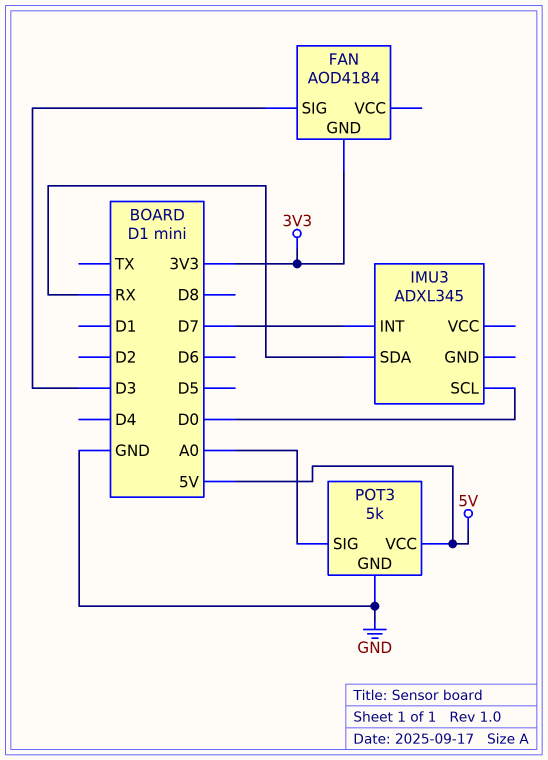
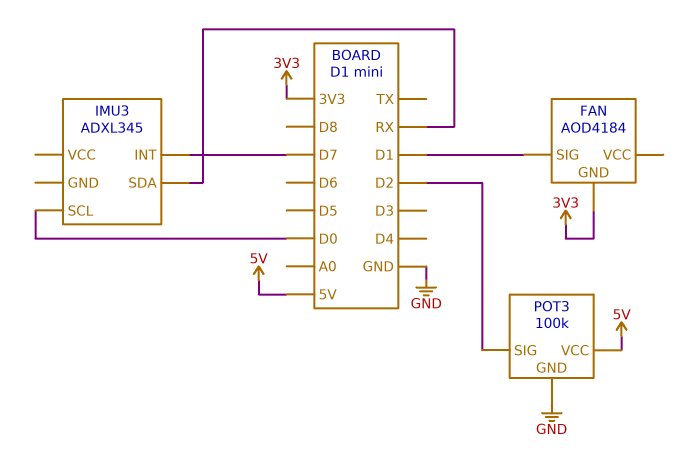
FAN pin SIG: D3 -> D1
POT3: 5k -> 100k
POT3 pin SIG: A0 -> D2

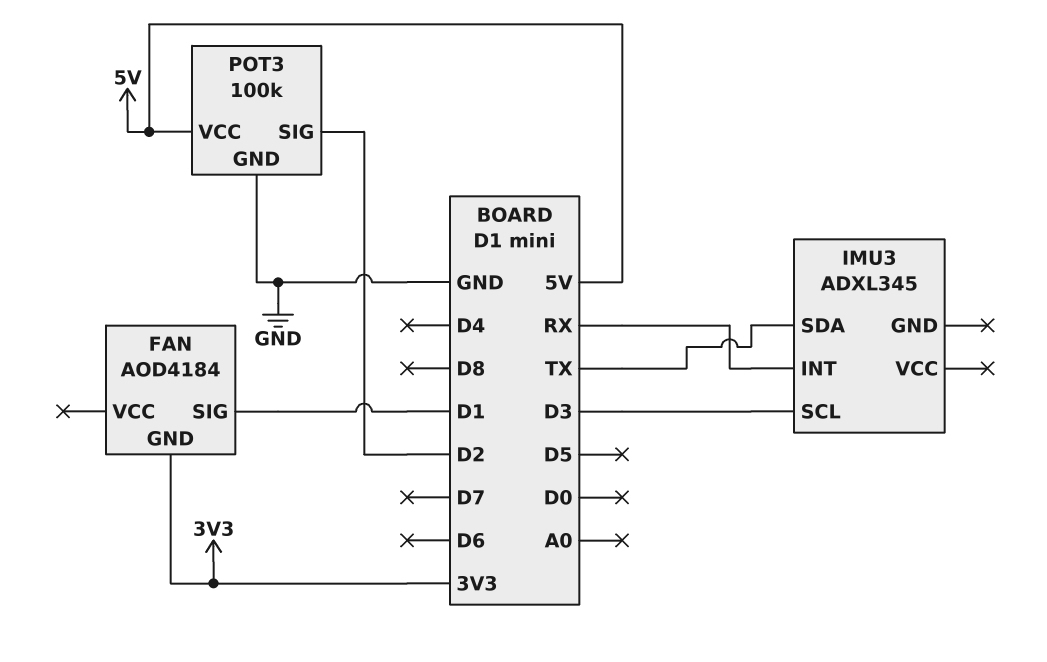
IMU3 pin INT: D7 -> RX
IMU3 pin SCL: D0 -> D3
IMU3 pin SDA: RX -> TX

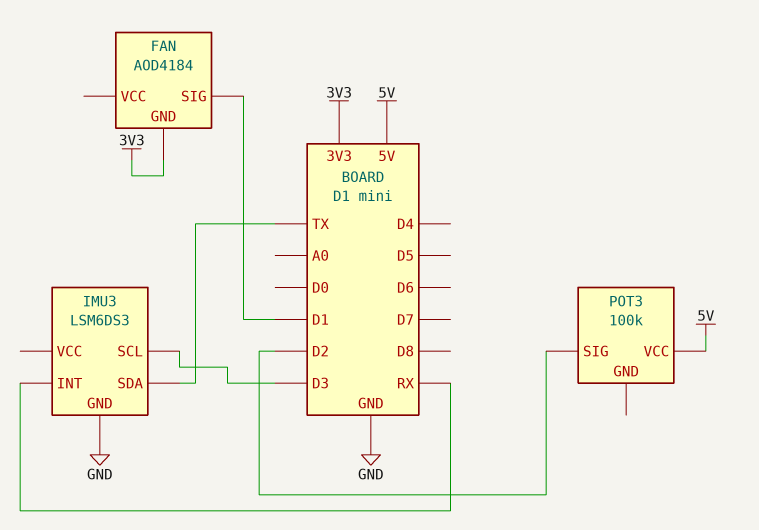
IMU3: ADXL345 -> LSM6DS3
IMU3 pin GND: none -> GND
POT3 pin GND: GND -> none

